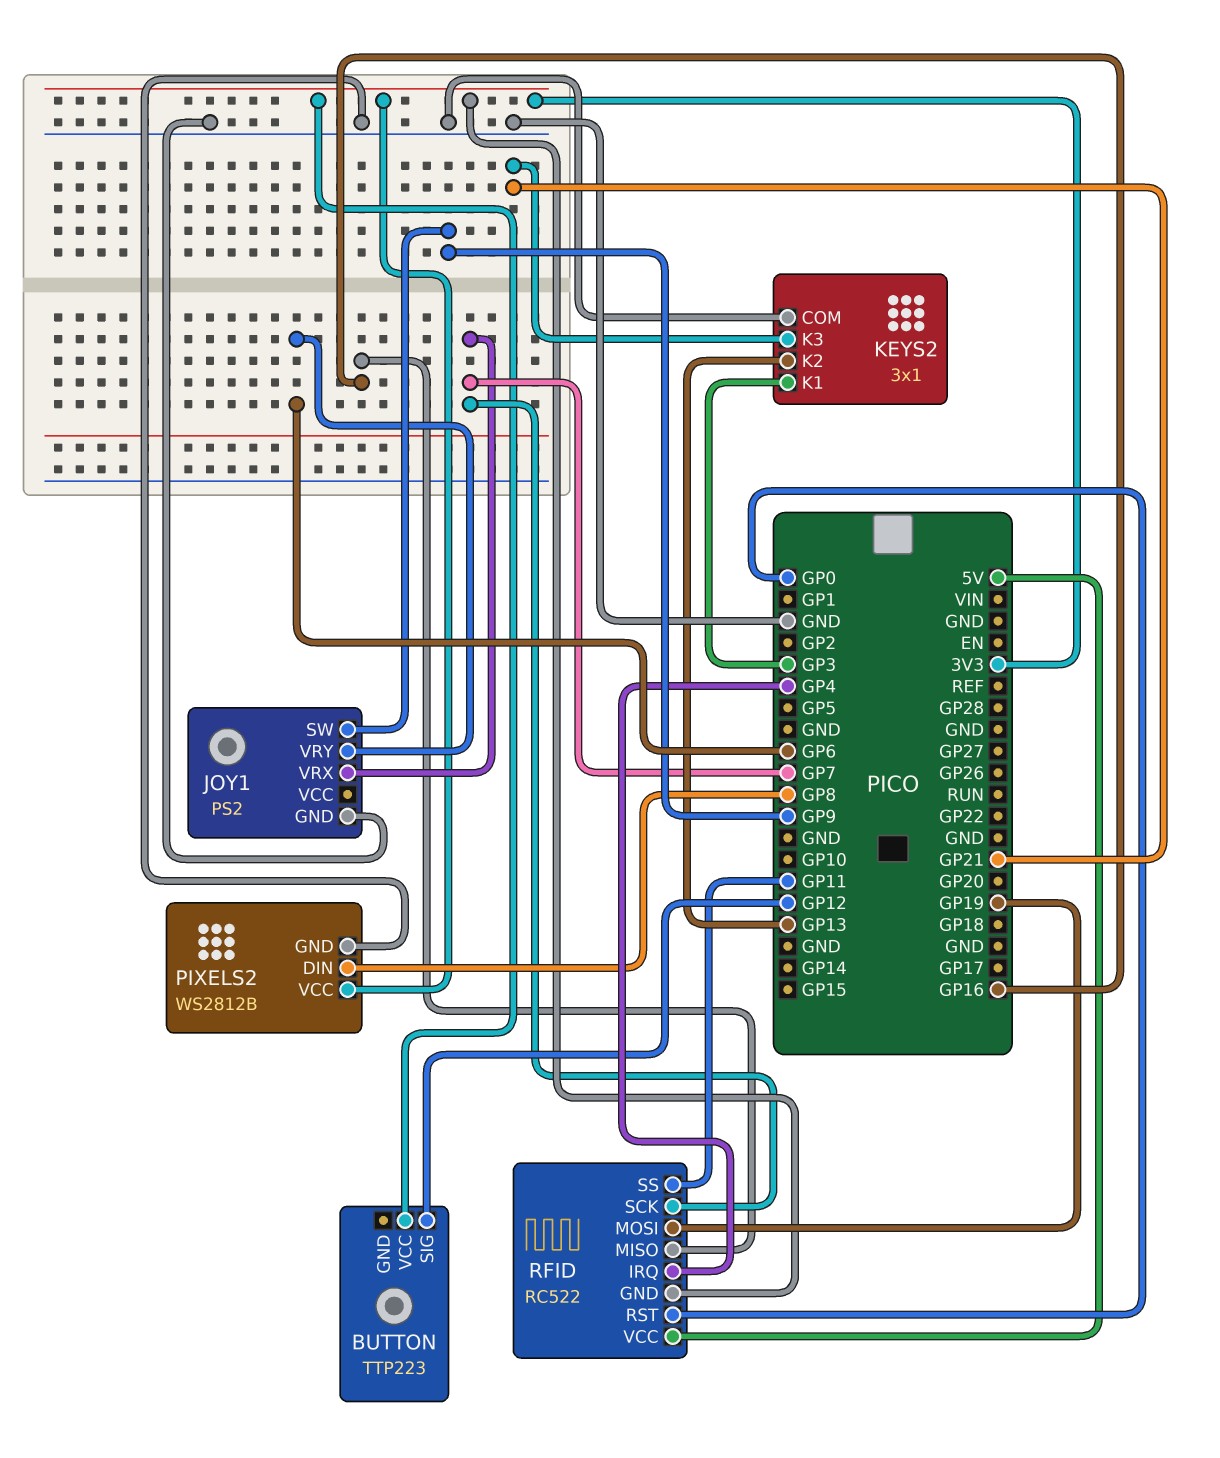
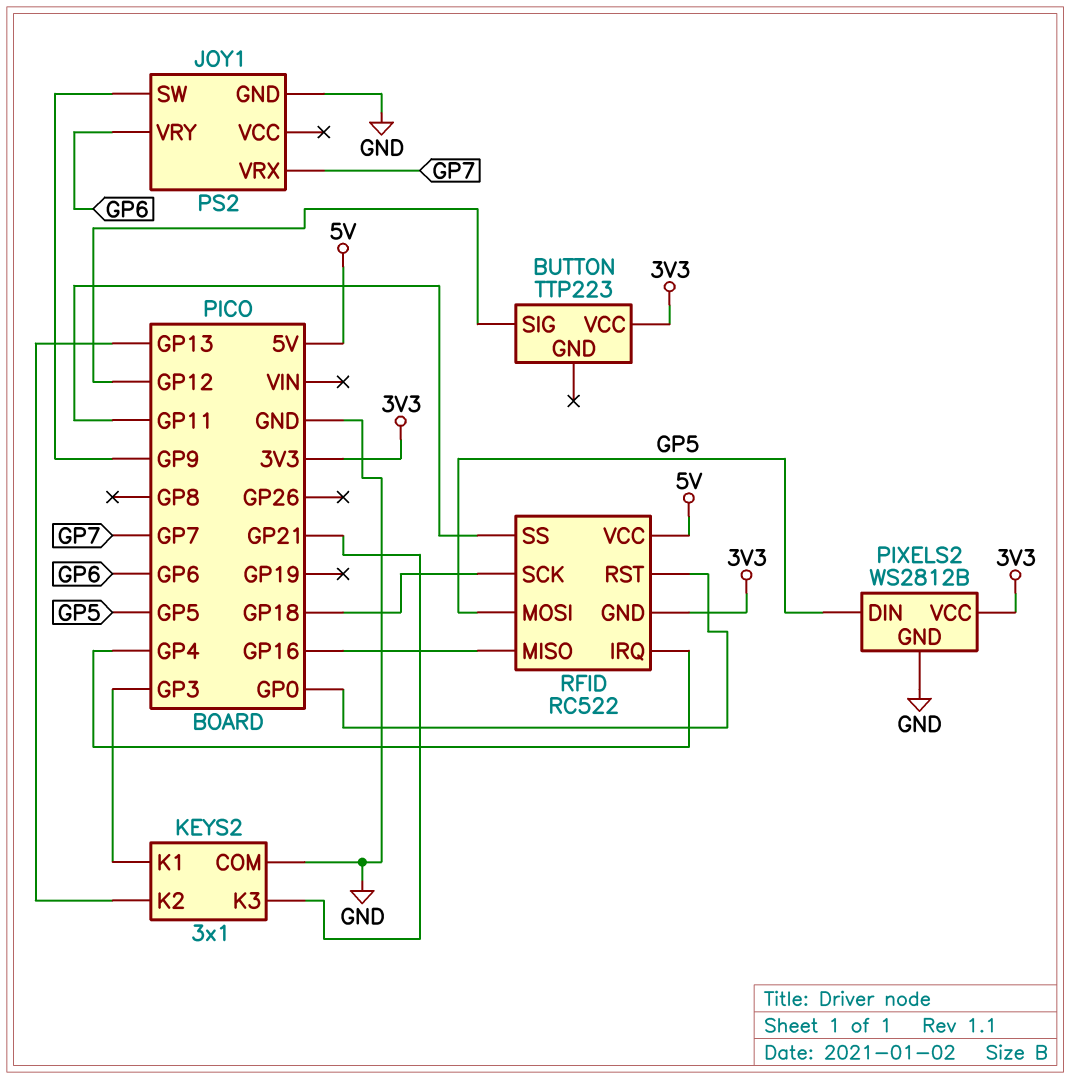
PIXELS2 pin DIN: GP8 -> GP5
RFID pin MOSI: GP19 -> GP5
RFID pin SCK: GP7 -> GP18

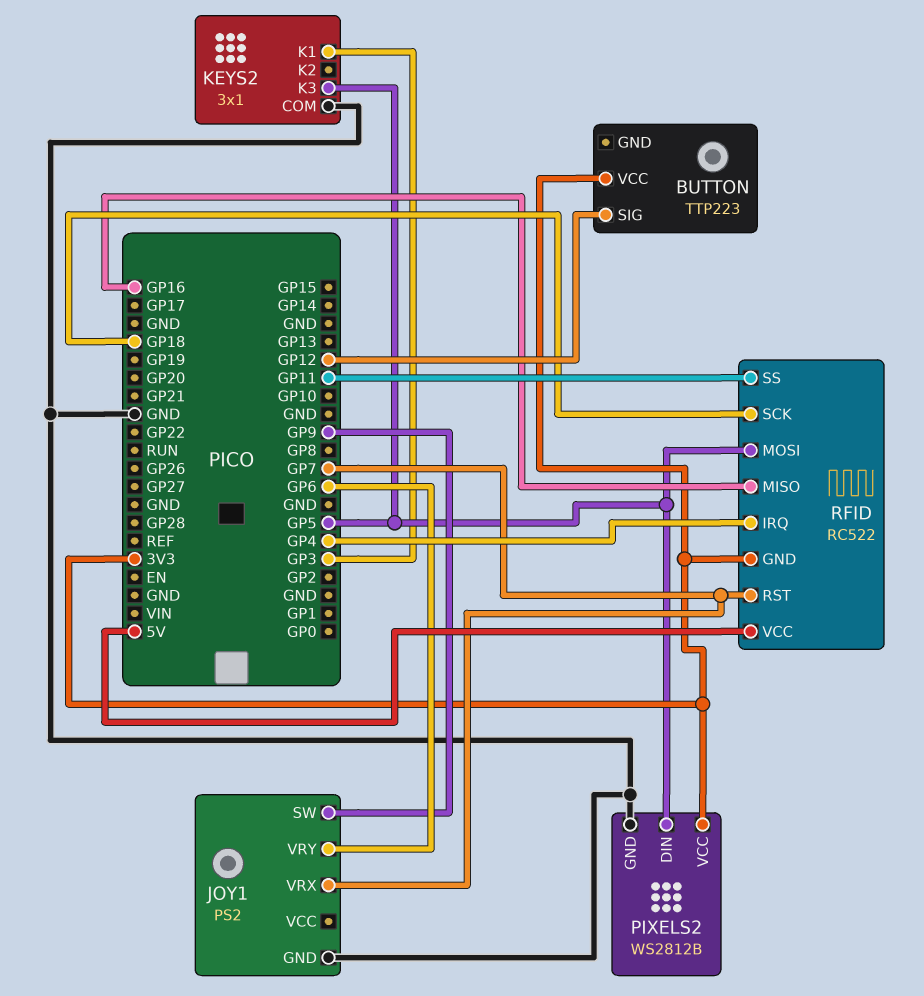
KEYS2 pin K2: GP13 -> none
KEYS2 pin K3: GP21 -> GP5
RFID pin RST: GP0 -> GP7

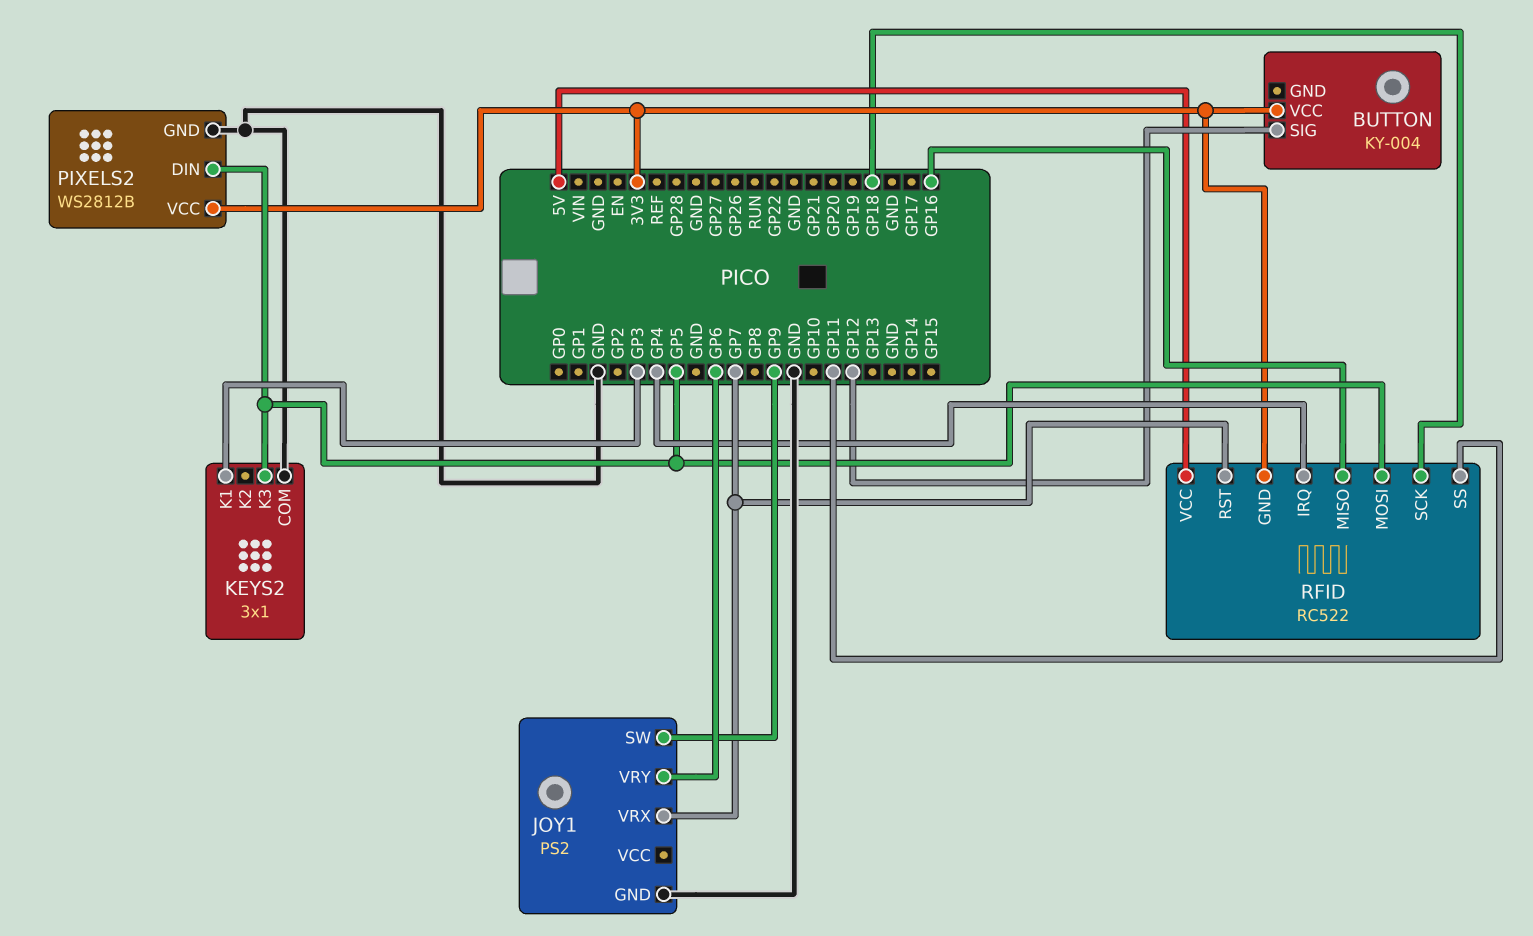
BUTTON: TTP223 -> KY-004

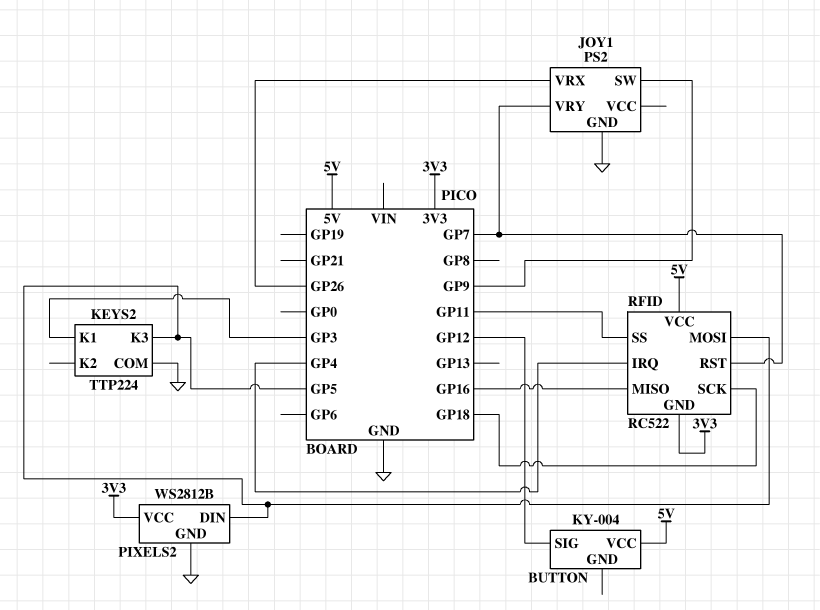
BUTTON pin VCC: 3V3 -> 5V
JOY1 pin VRX: GP7 -> GP26
JOY1 pin VRY: GP6 -> GP7
KEYS2: 3x1 -> TTP224

